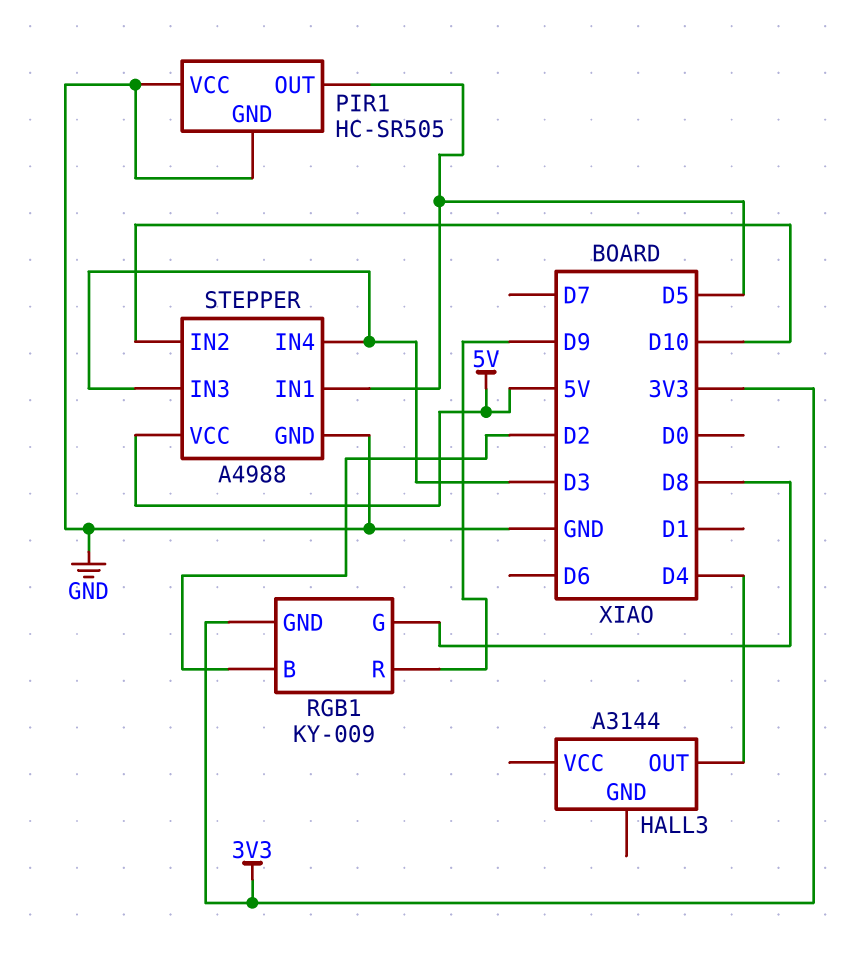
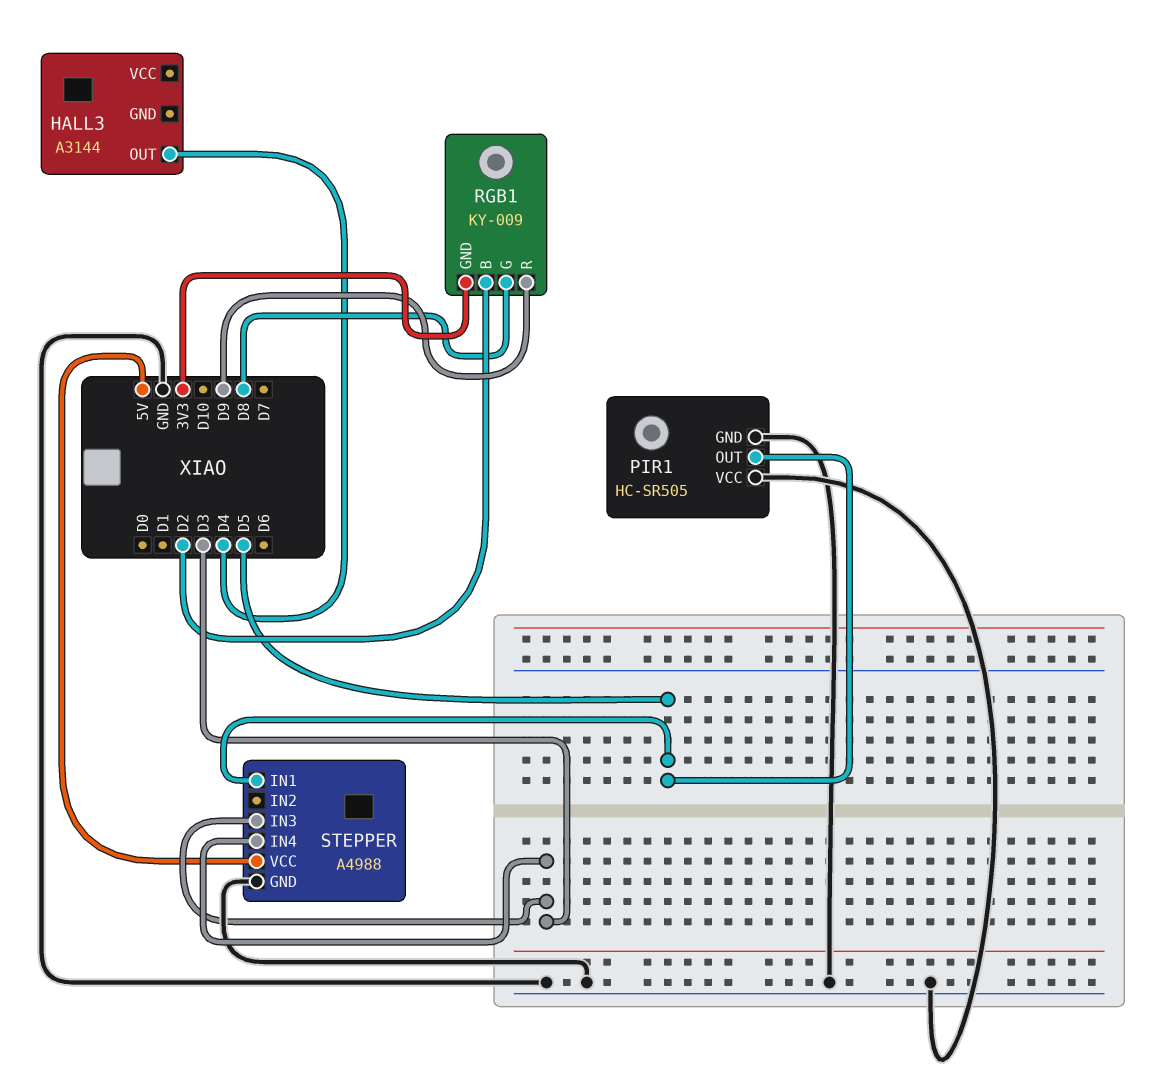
STEPPER pin IN2: D10 -> none

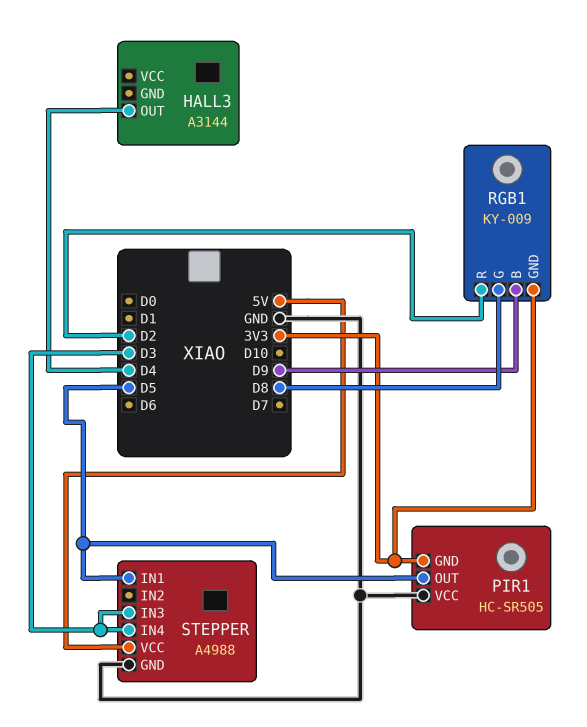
PIR1 pin GND: GND -> 3V3
RGB1 pin B: D2 -> D9
RGB1 pin R: D9 -> D2

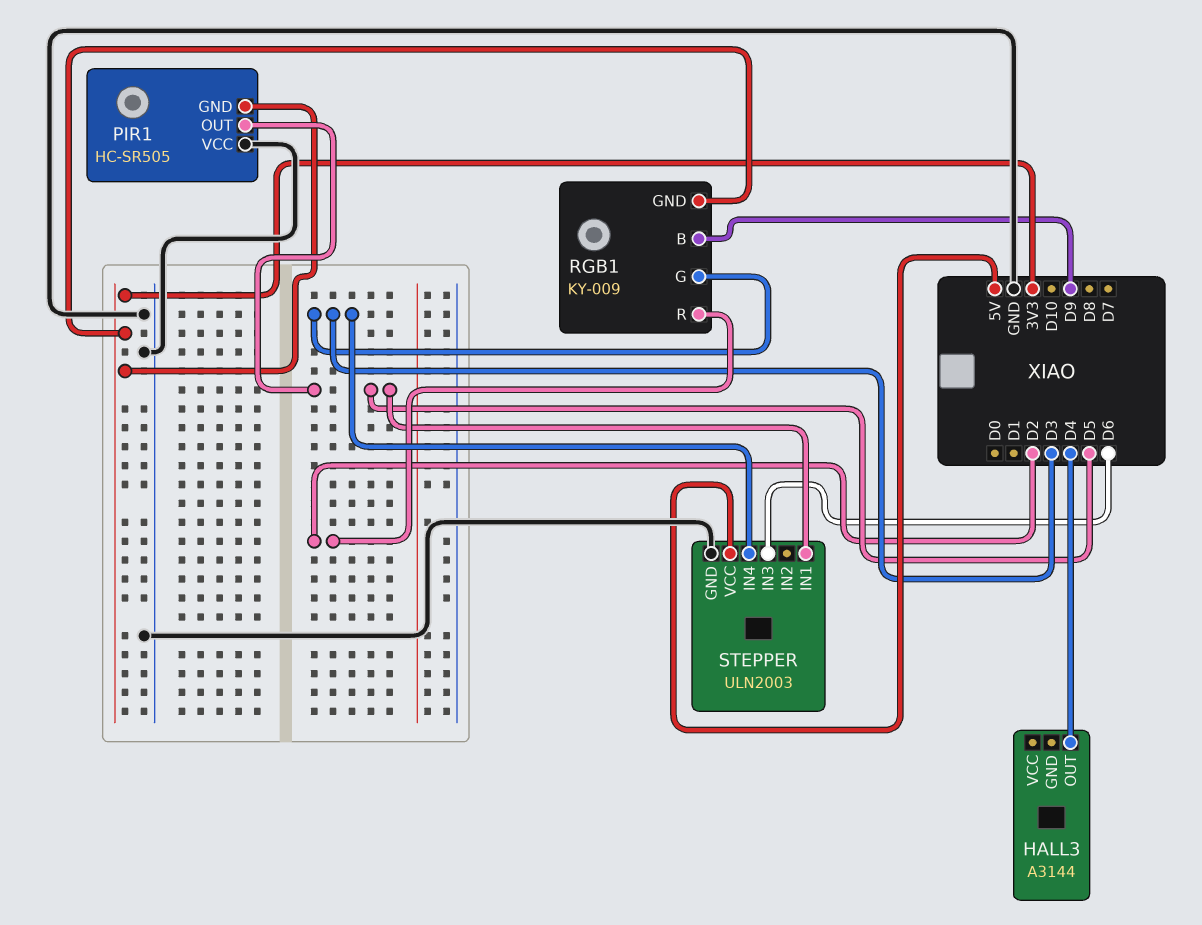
RGB1 pin G: D8 -> D3
STEPPER: A4988 -> ULN2003
STEPPER pin IN3: D3 -> D6

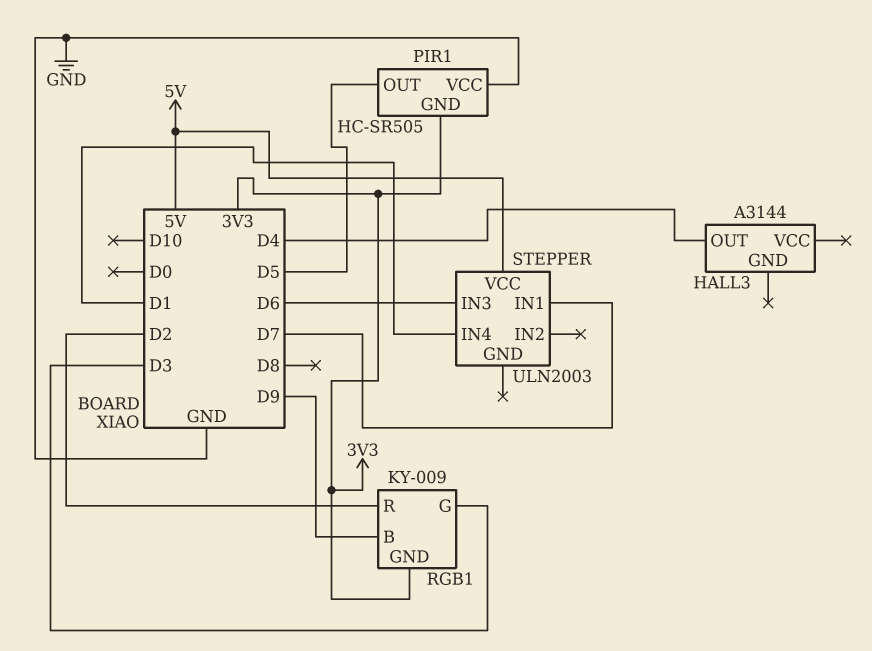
STEPPER pin GND: GND -> none
STEPPER pin IN1: D5 -> D7
STEPPER pin IN4: D3 -> D1

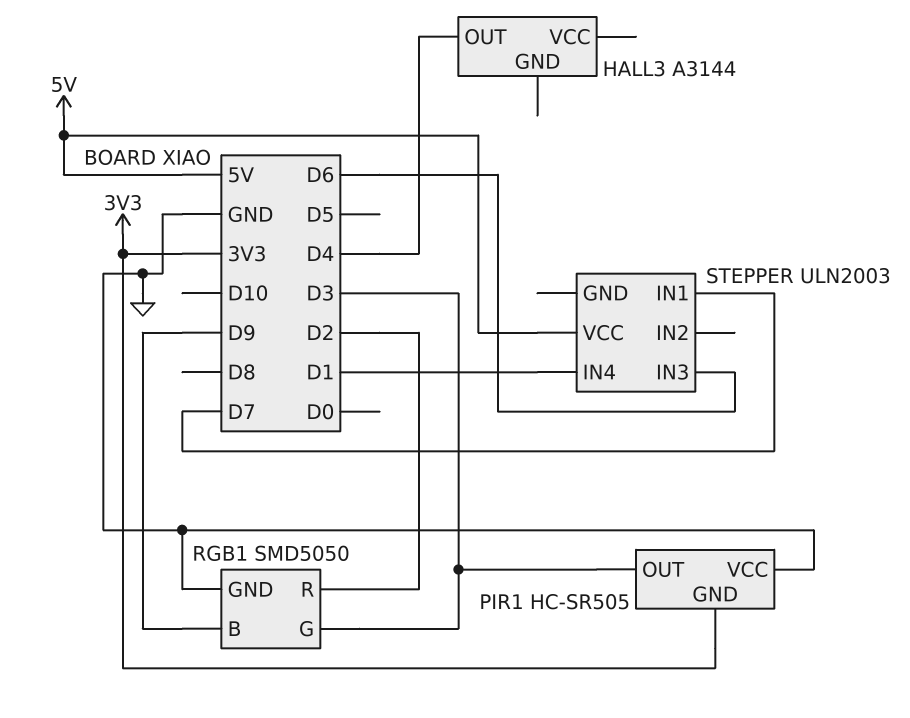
PIR1 pin OUT: D5 -> D3
RGB1: KY-009 -> SMD5050
RGB1 pin GND: 3V3 -> GND

